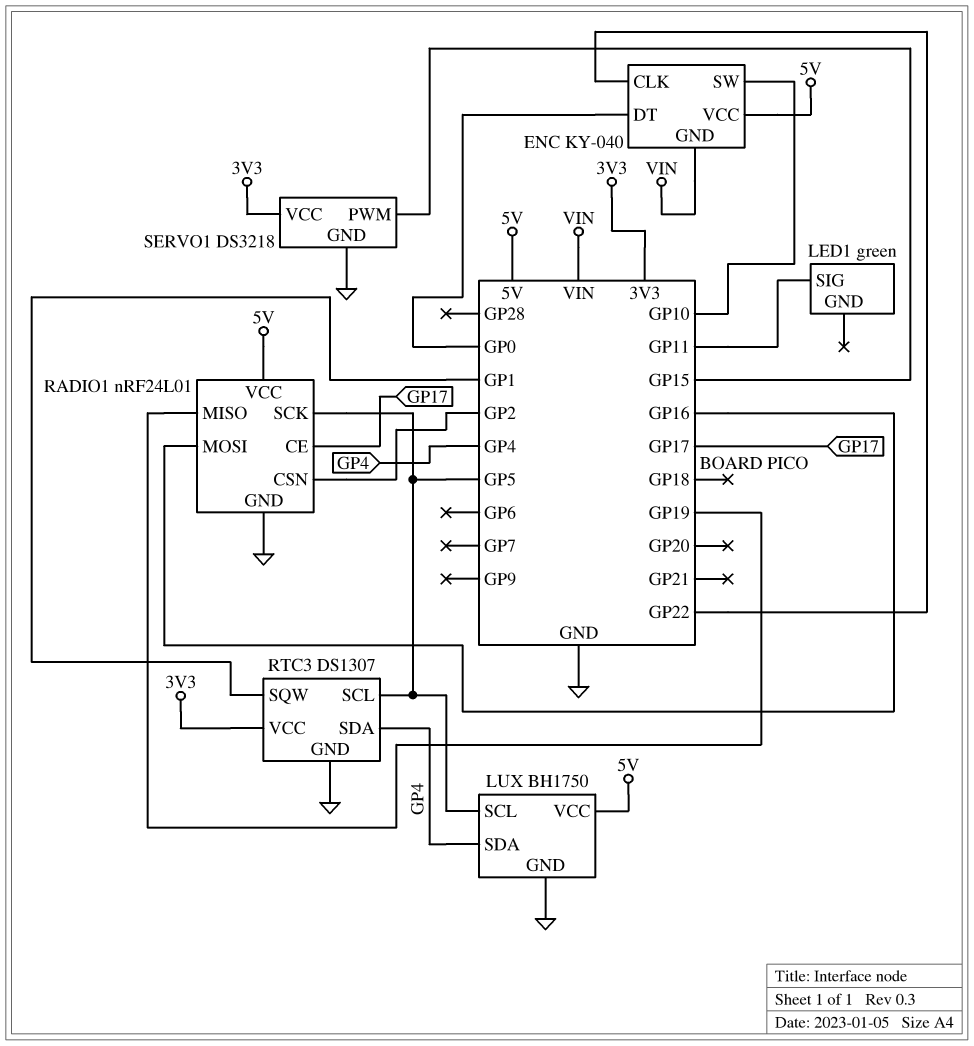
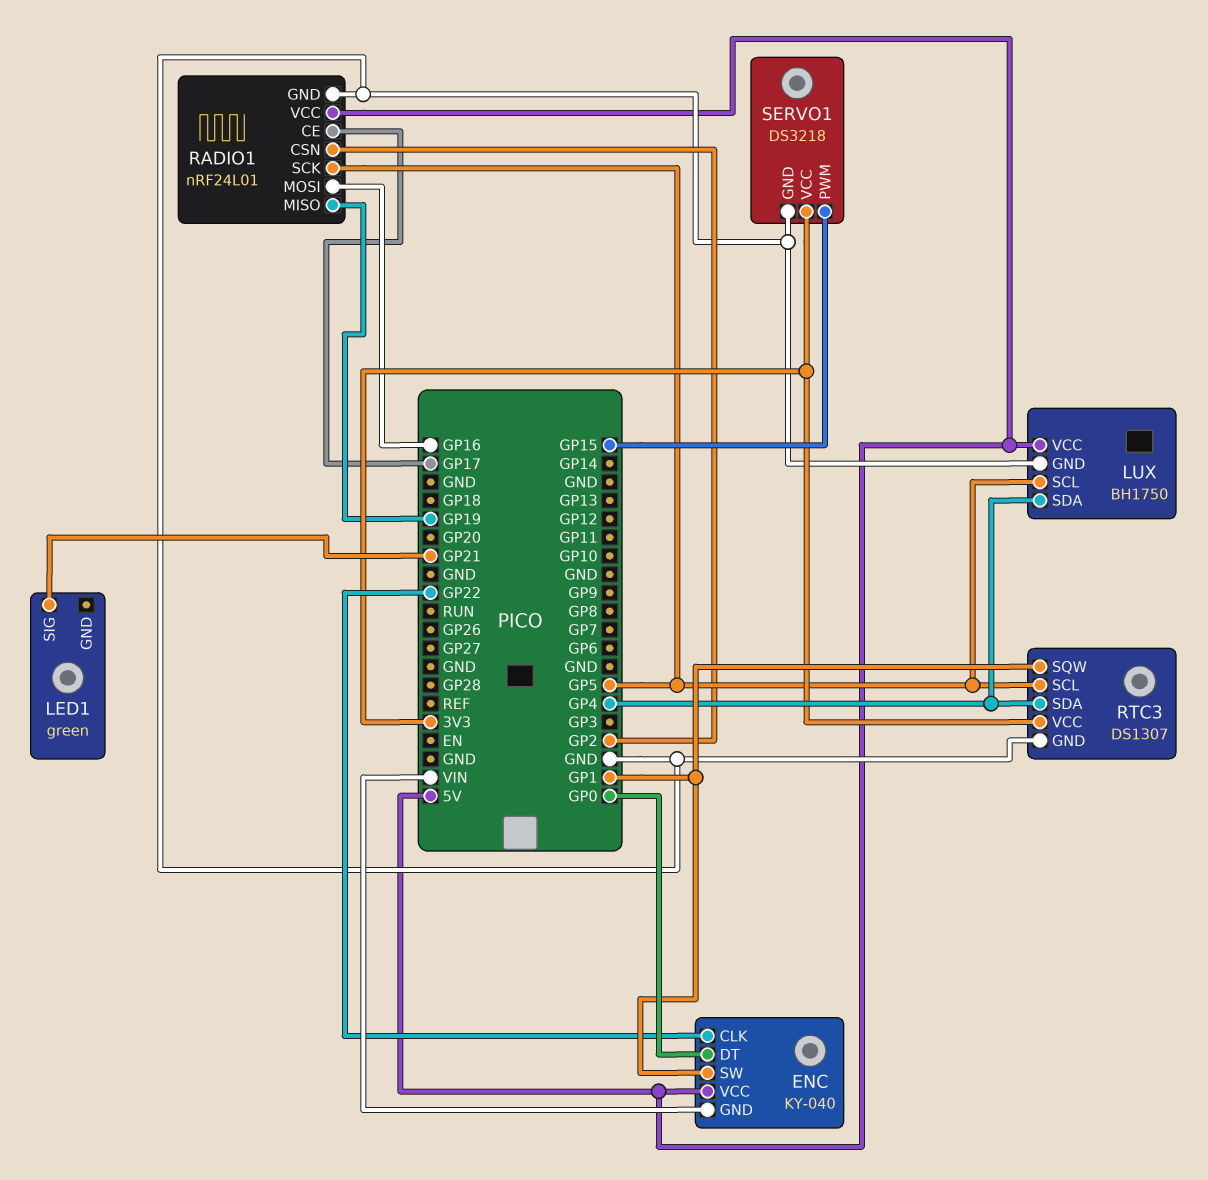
ENC pin SW: GP10 -> GP1
LED1 pin SIG: GP11 -> GP21

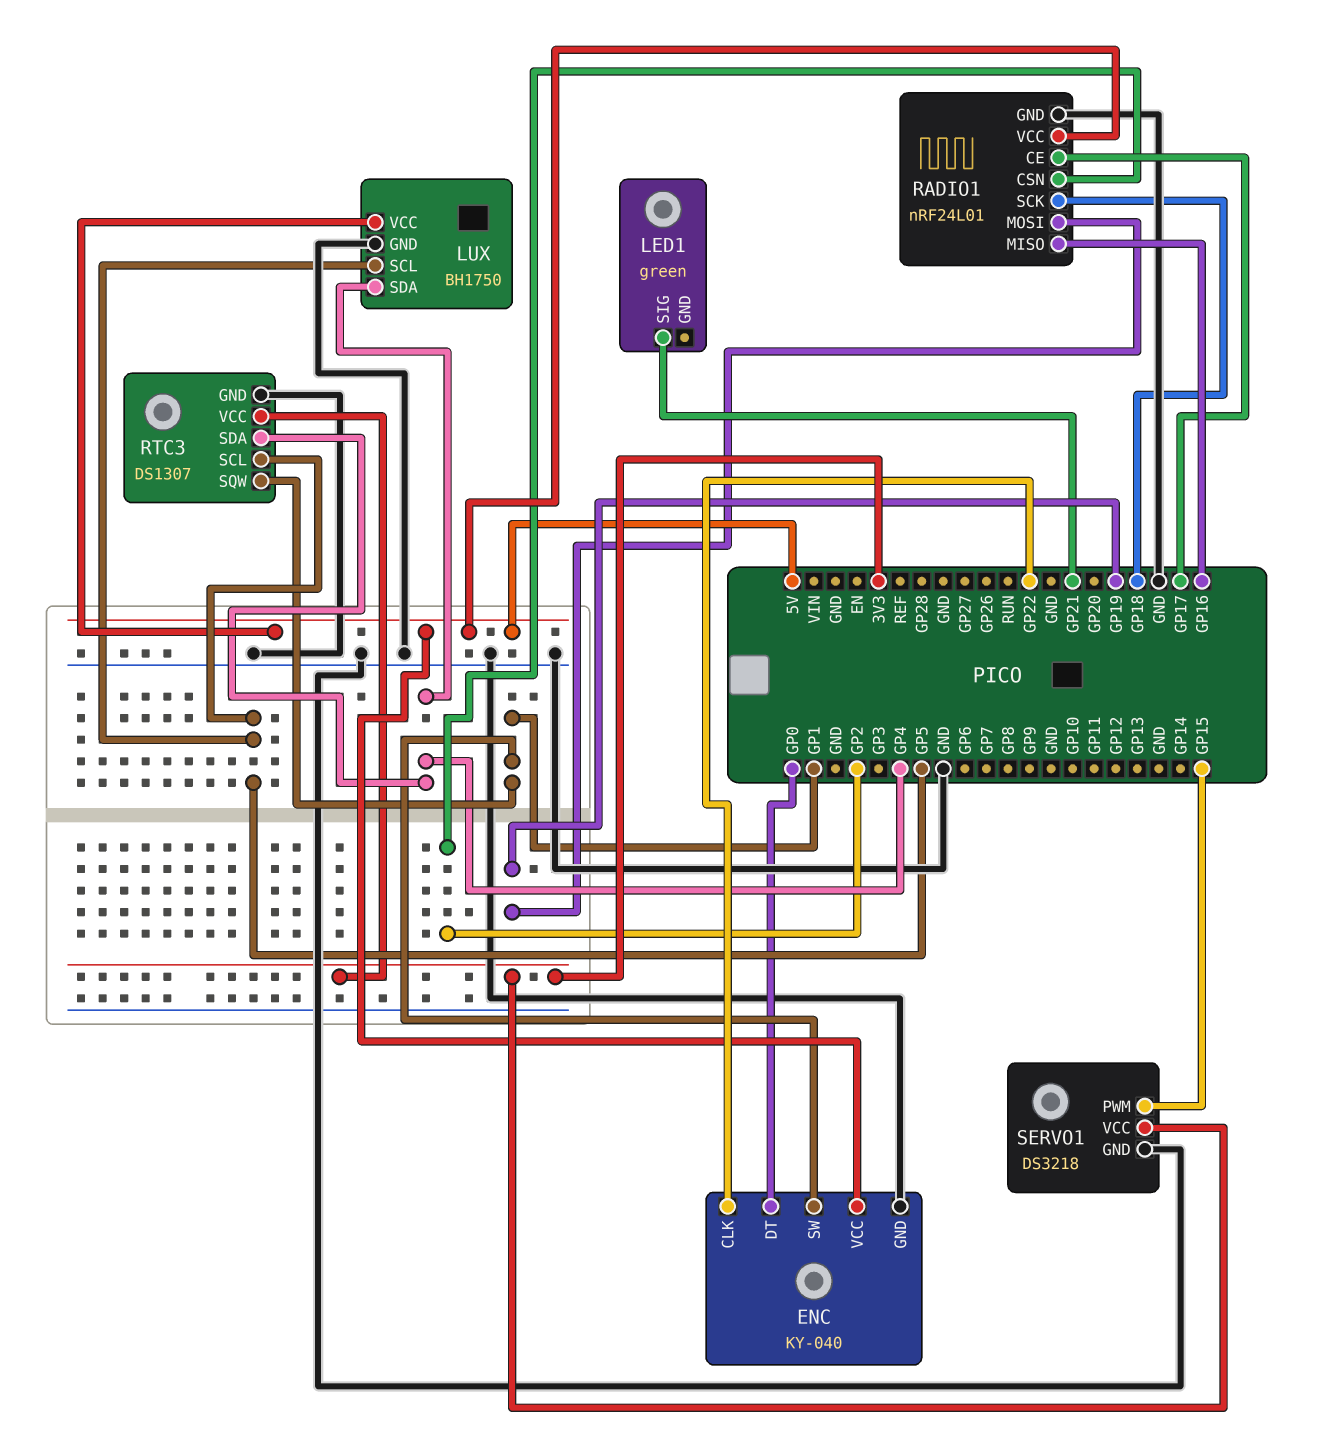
ENC pin GND: VIN -> GND
RADIO1 pin MISO: GP19 -> GP16
RADIO1 pin MOSI: GP16 -> GP19
RADIO1 pin SCK: GP5 -> GP18

